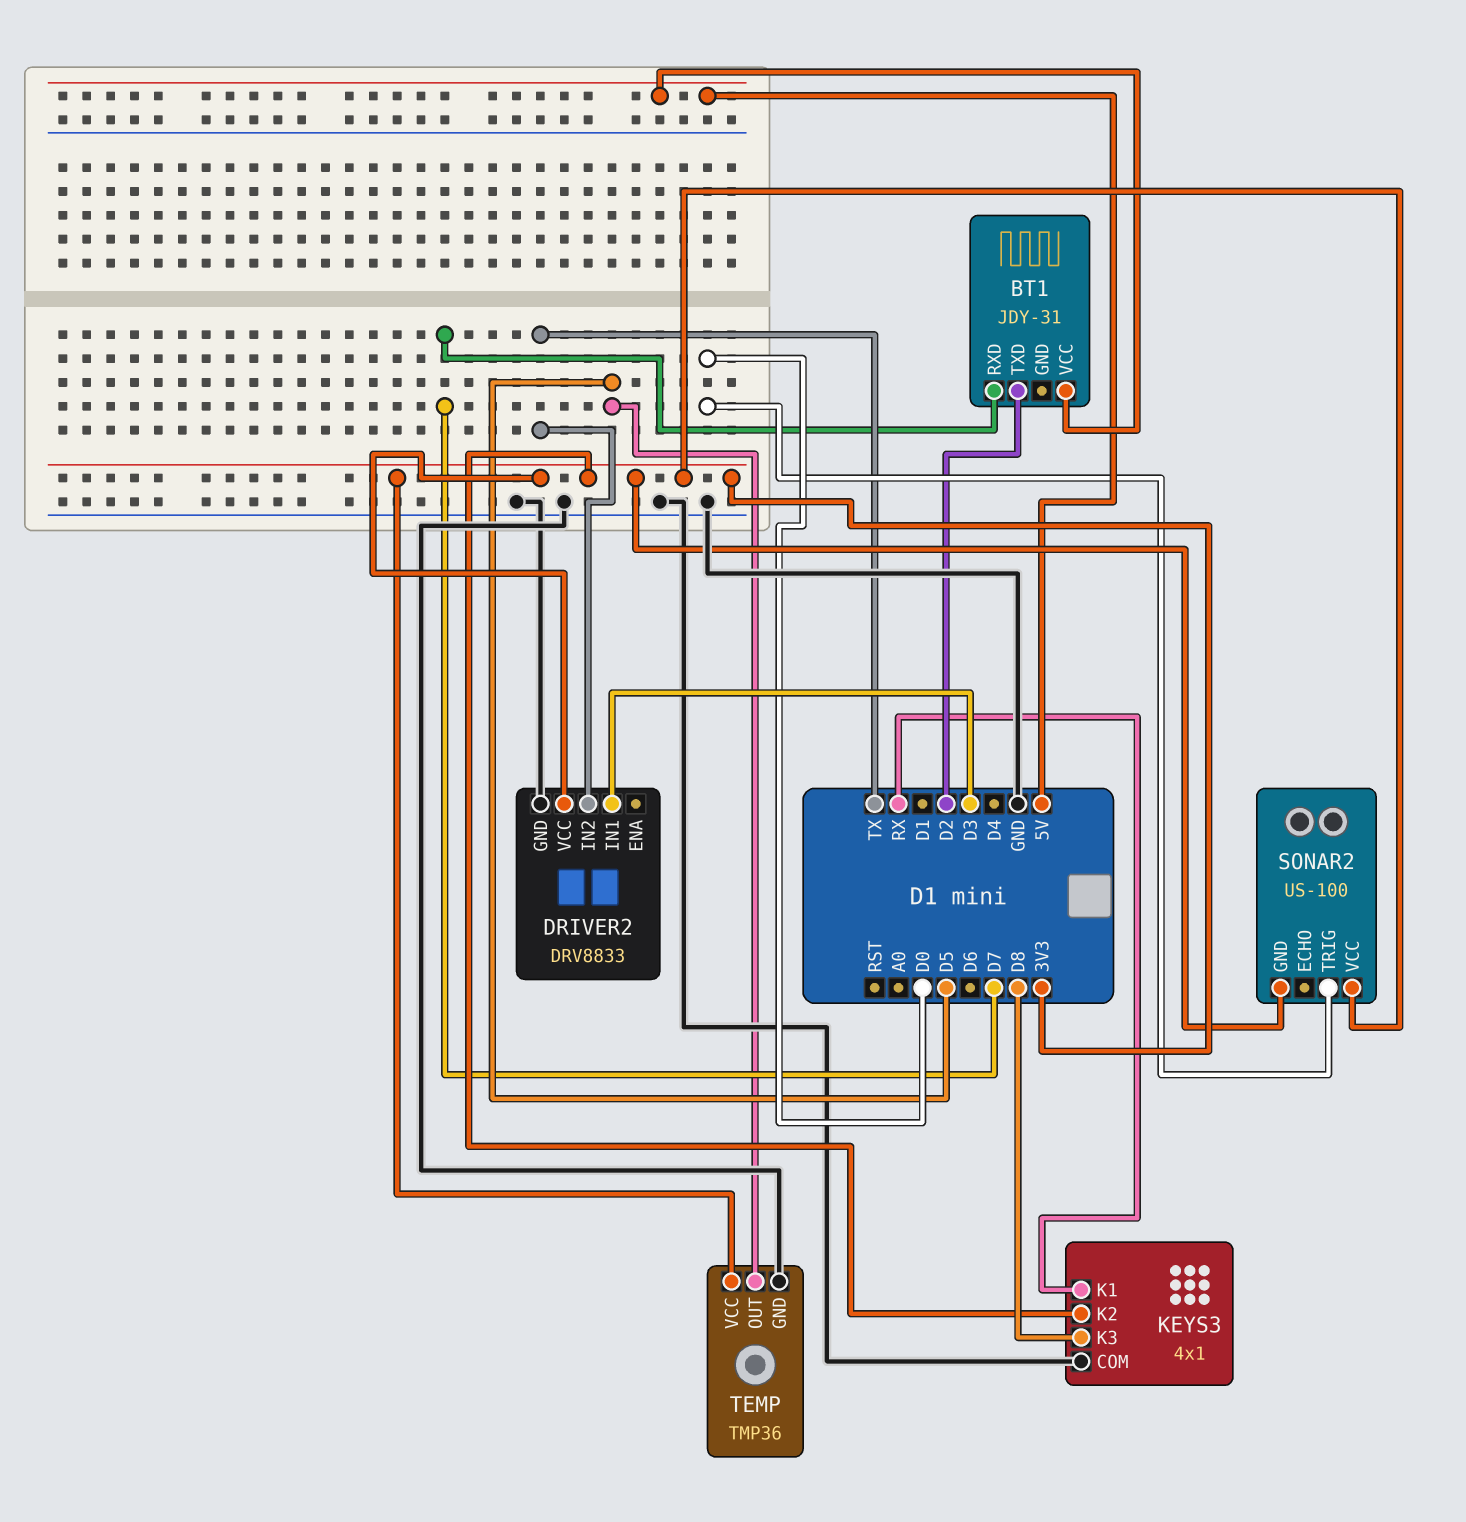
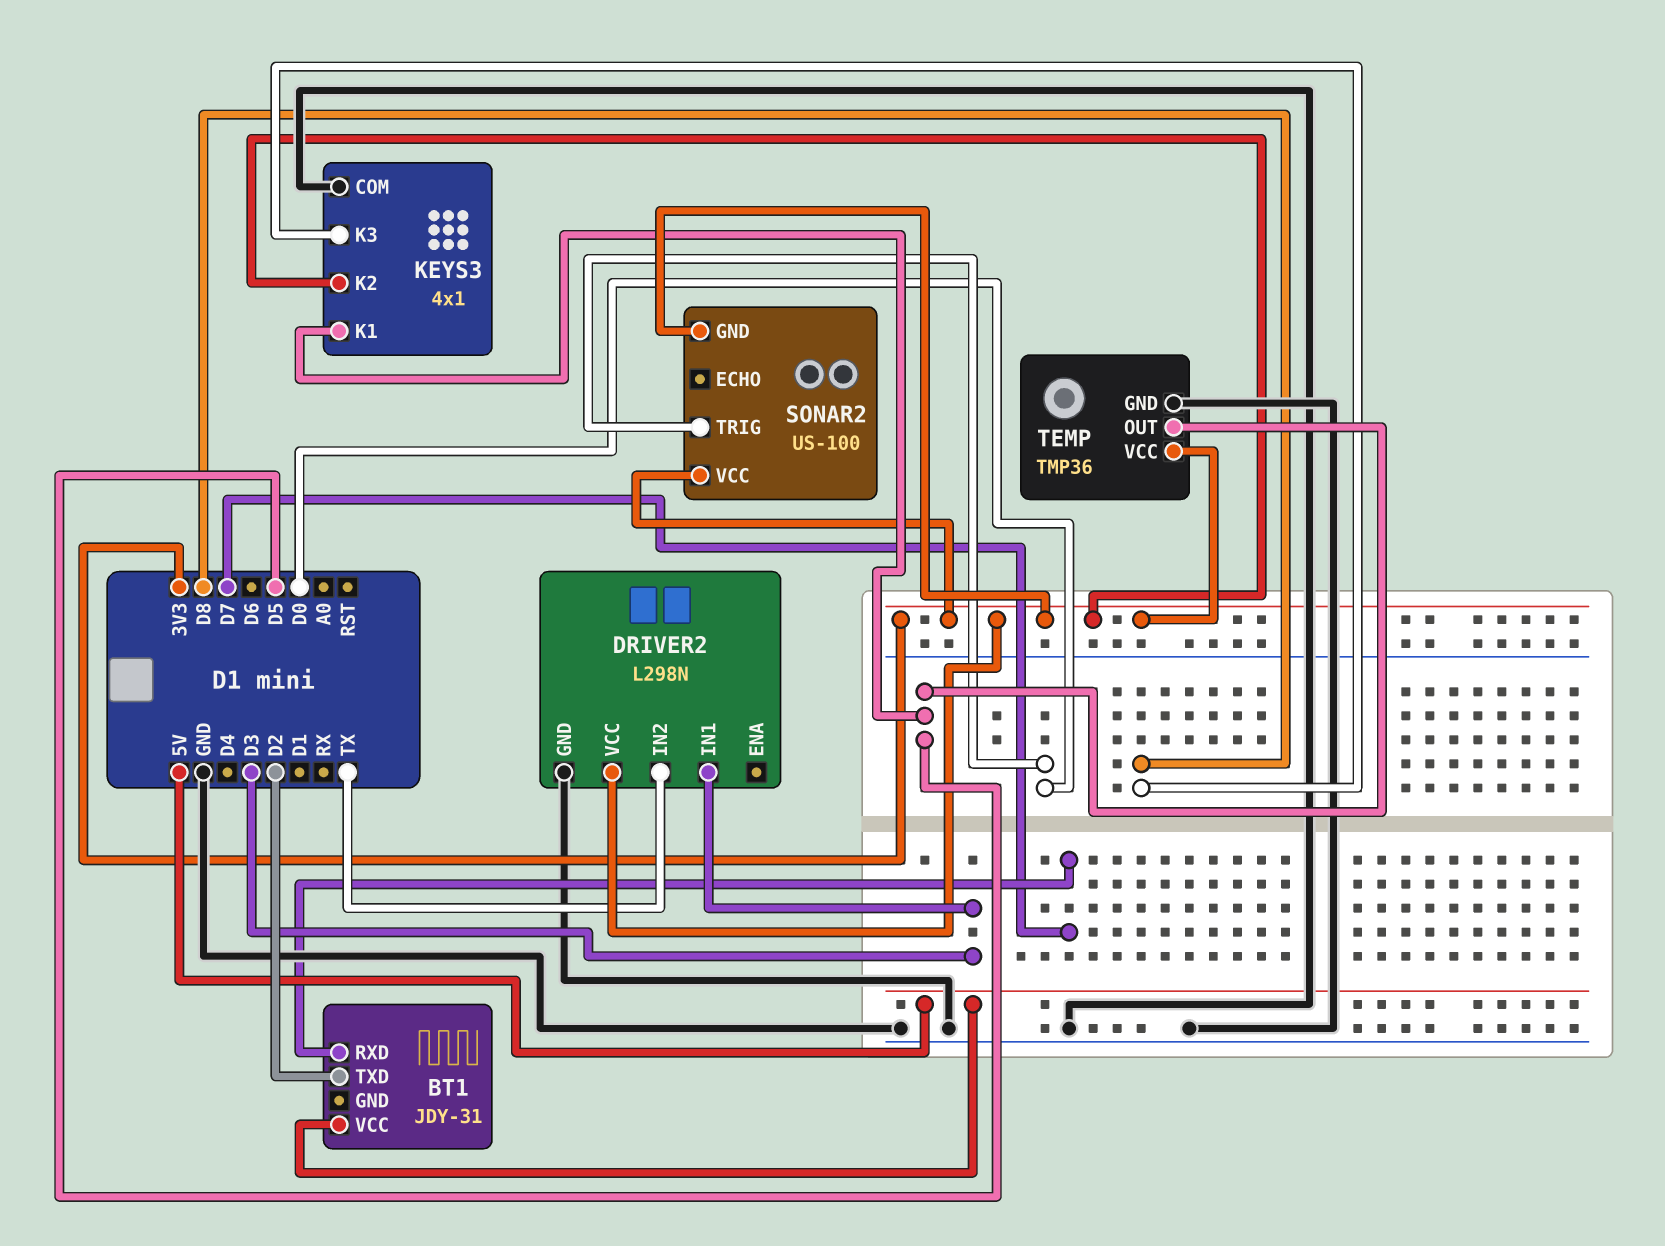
DRIVER2: DRV8833 -> L298N
KEYS3 pin K1: RX -> D5

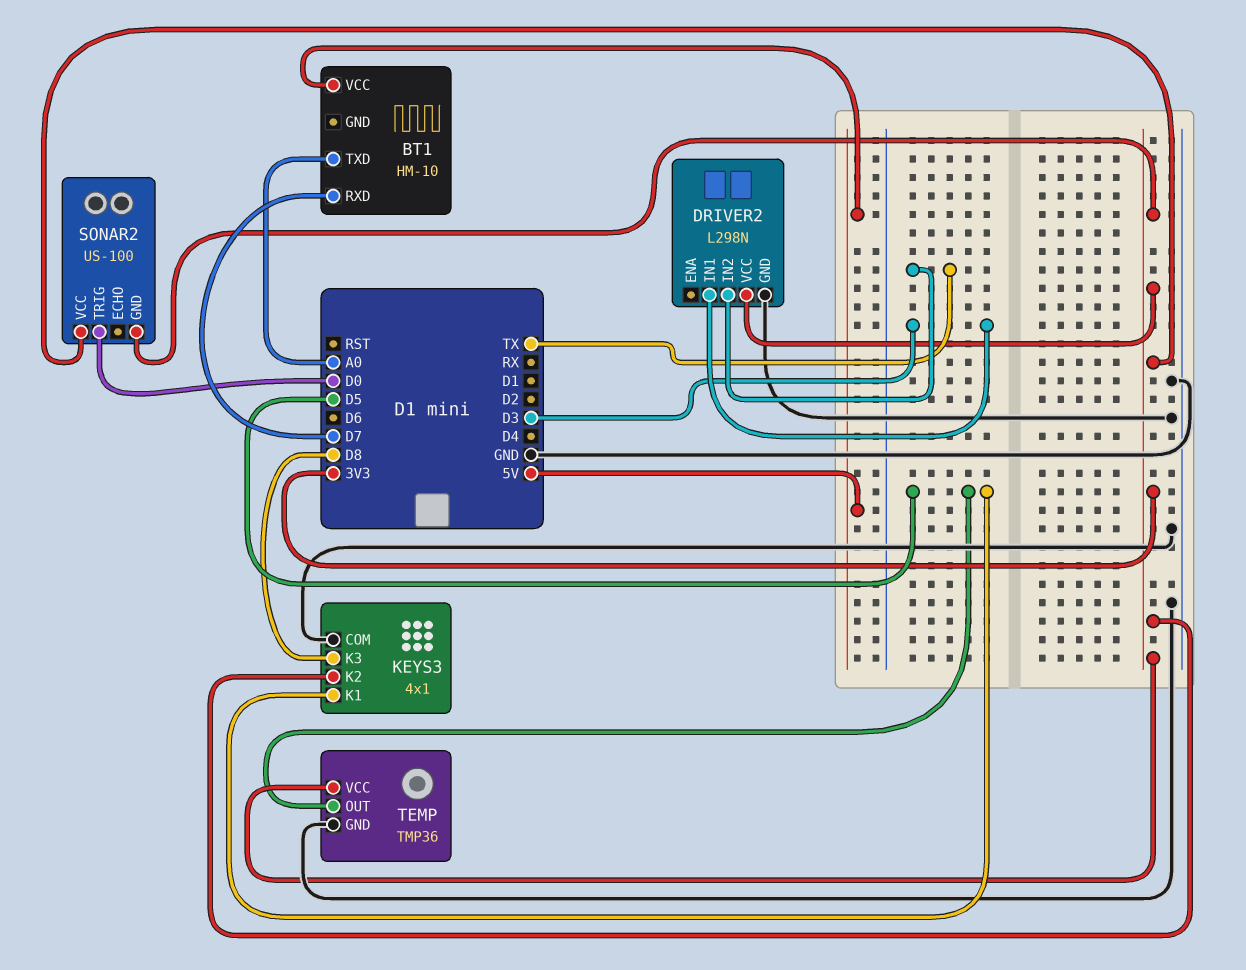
BT1: JDY-31 -> HM-10
BT1 pin TXD: D2 -> A0

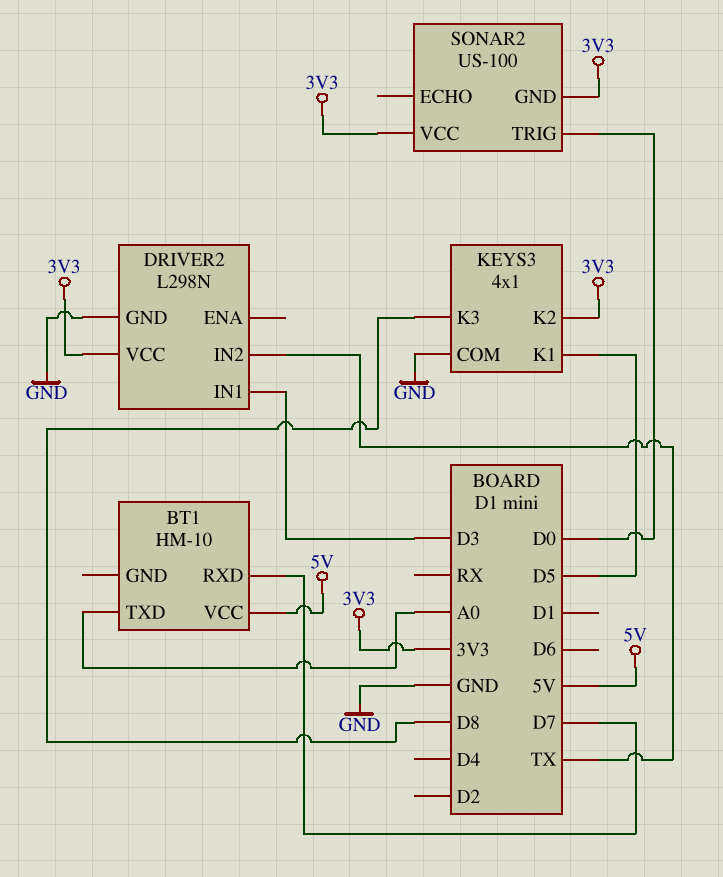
TEMP: TMP36 -> none
TEMP pin GND: GND -> none
TEMP pin OUT: D5 -> none
TEMP pin VCC: 3V3 -> none

